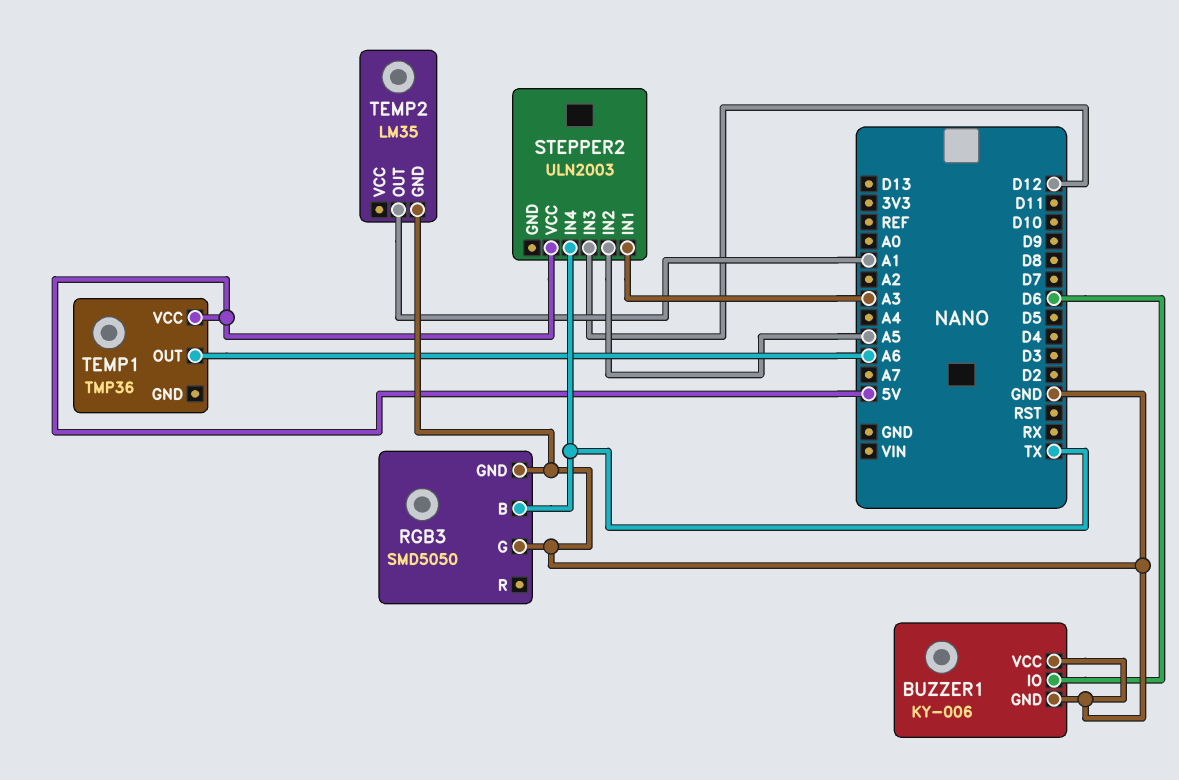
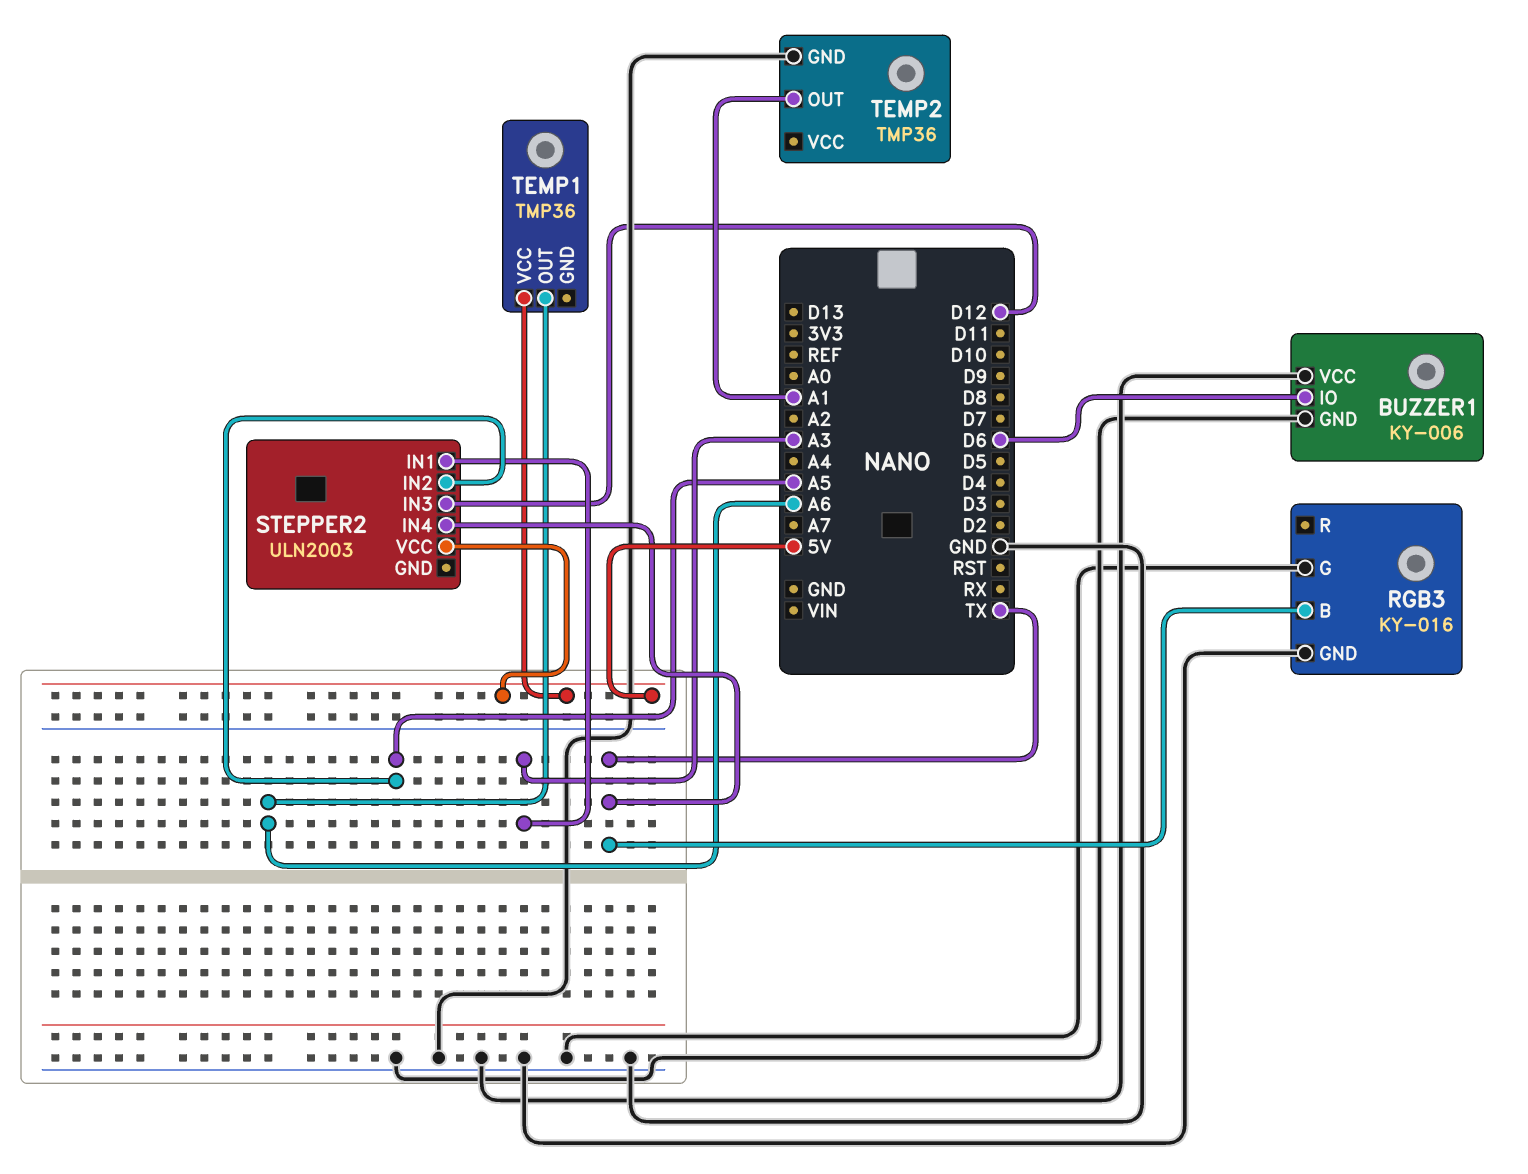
RGB3: SMD5050 -> KY-016
TEMP2: LM35 -> TMP36

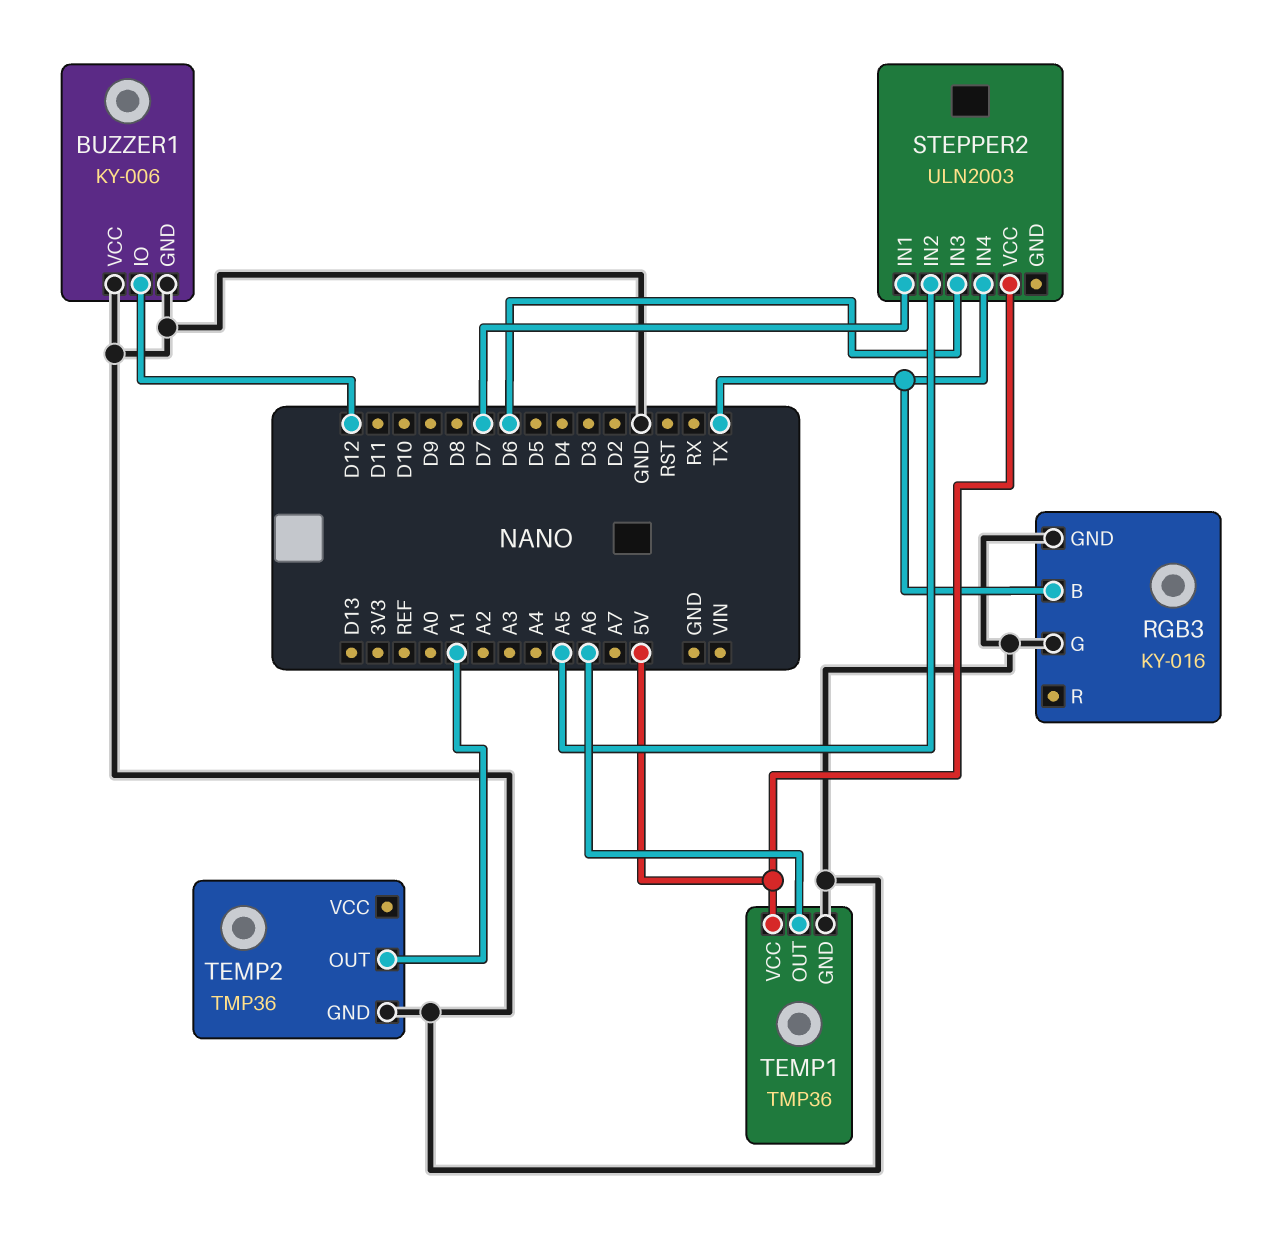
BUZZER1 pin IO: D6 -> D12
STEPPER2 pin IN1: A3 -> D7
STEPPER2 pin IN3: D12 -> D6
TEMP1 pin GND: none -> GND

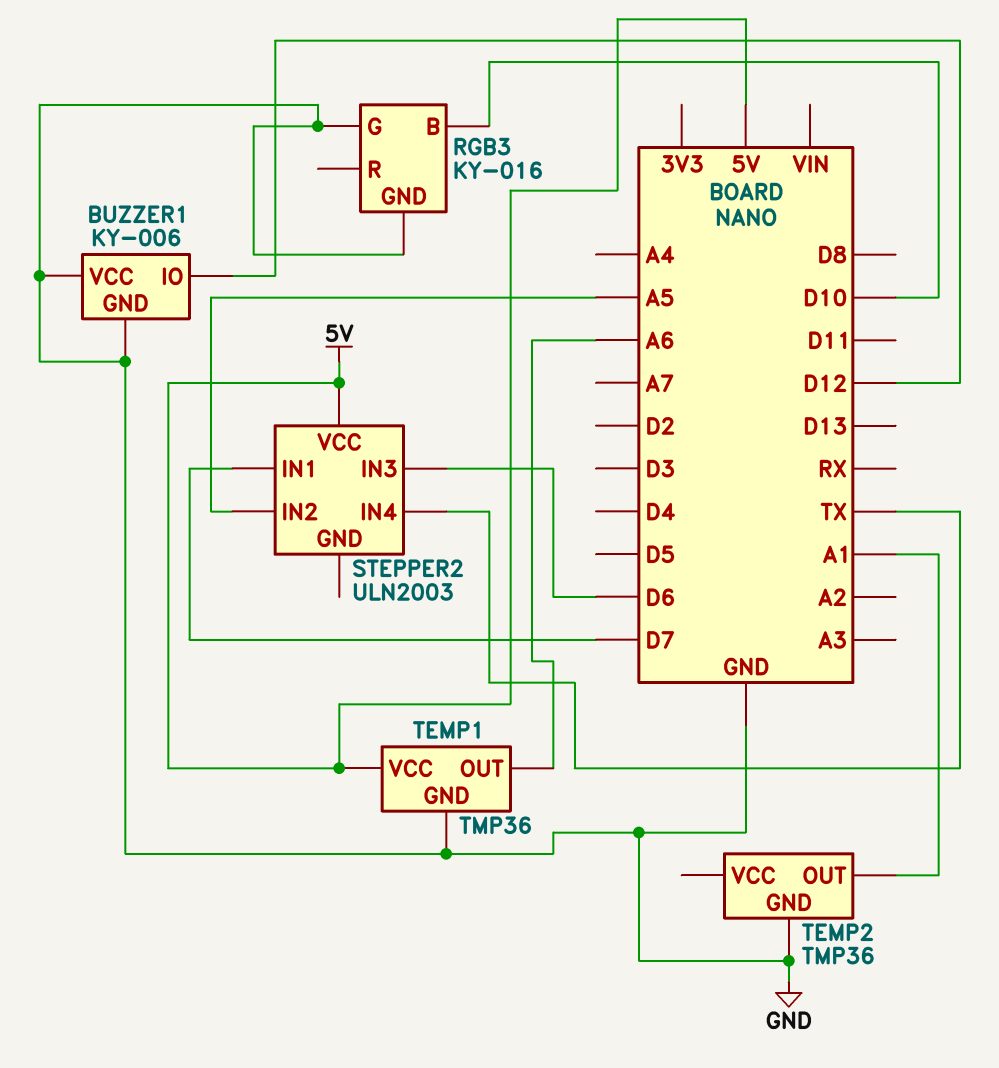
RGB3 pin B: TX -> D10

